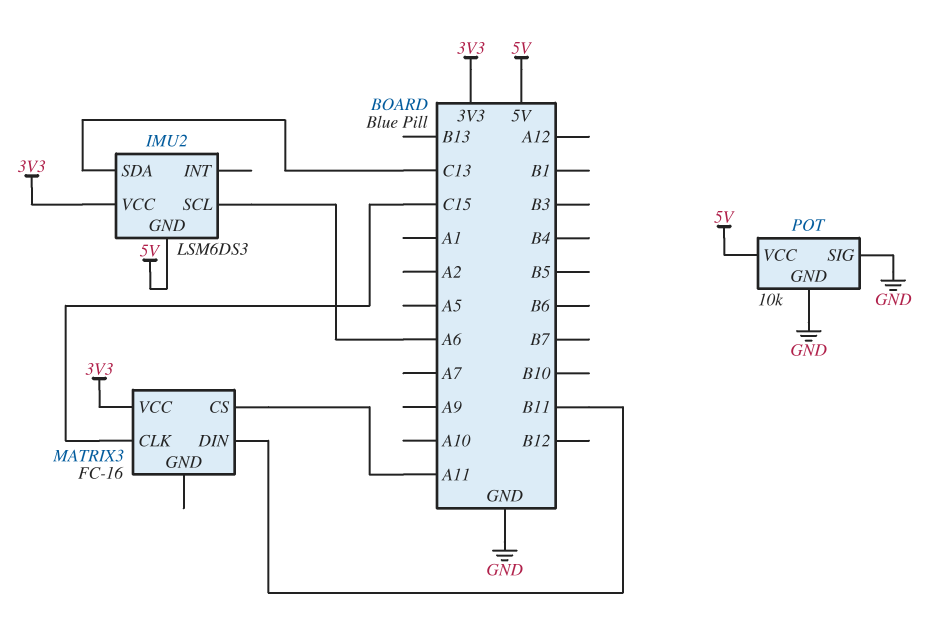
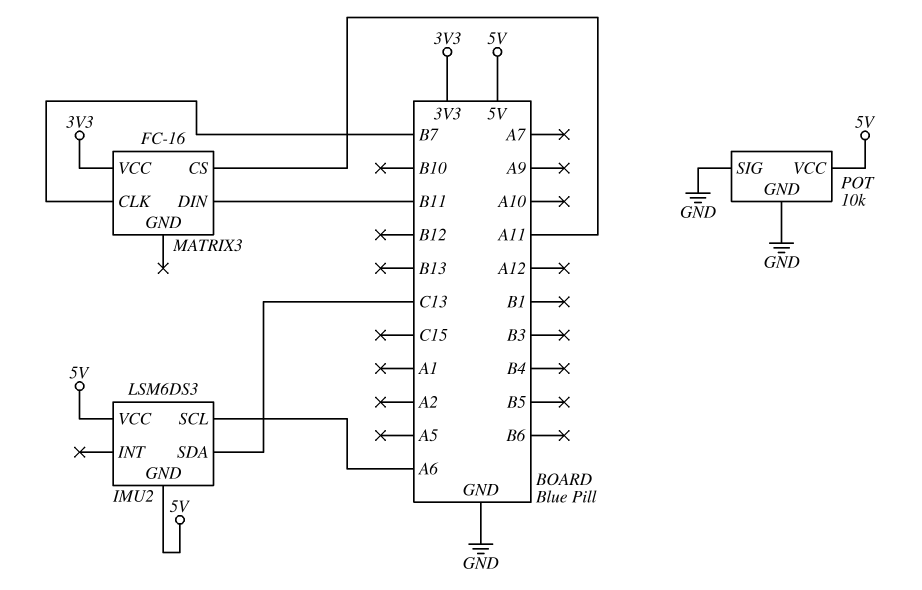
IMU2 pin VCC: 3V3 -> 5V
MATRIX3 pin CLK: C15 -> B7

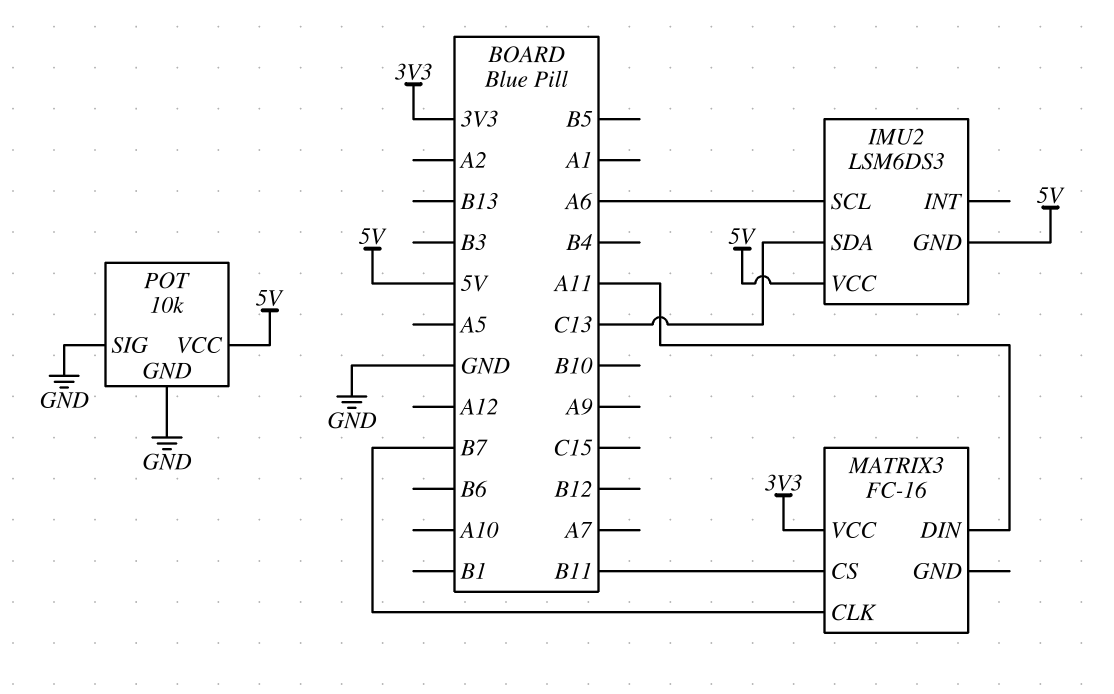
MATRIX3 pin CS: A11 -> B11
MATRIX3 pin DIN: B11 -> A11

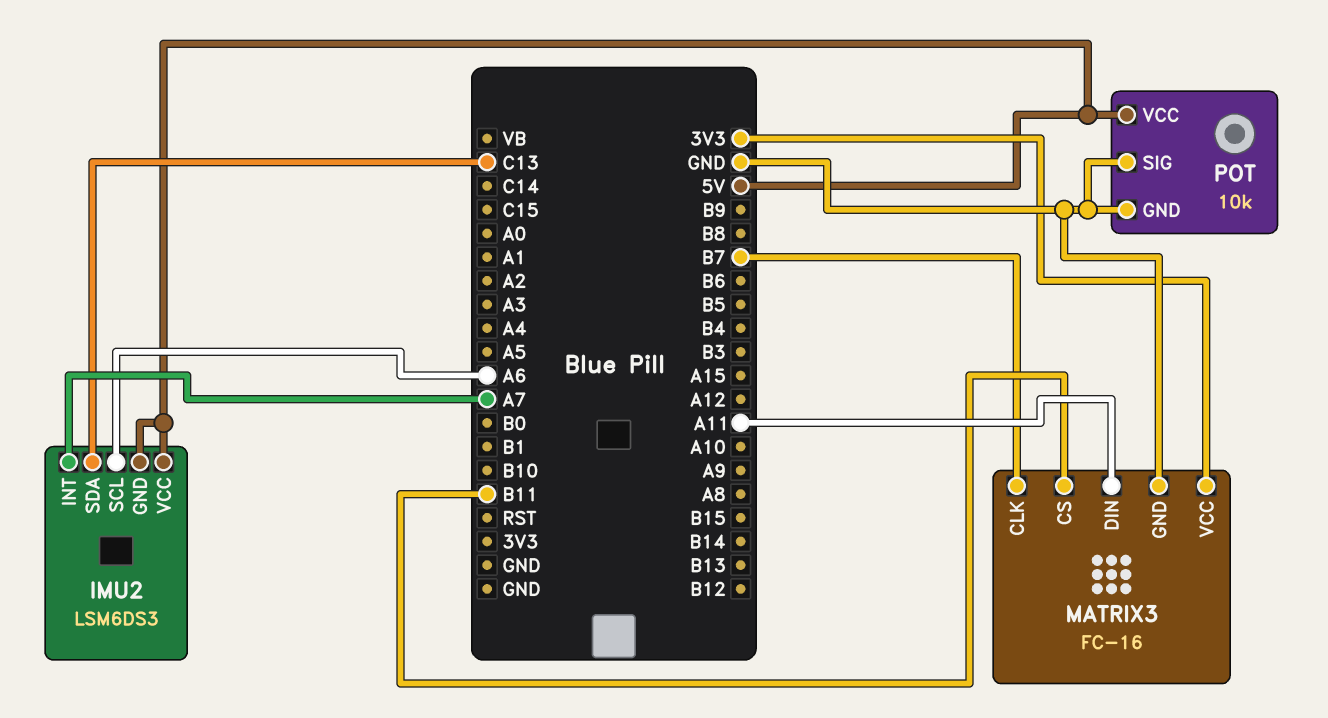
IMU2 pin INT: none -> A7
MATRIX3 pin GND: none -> GND

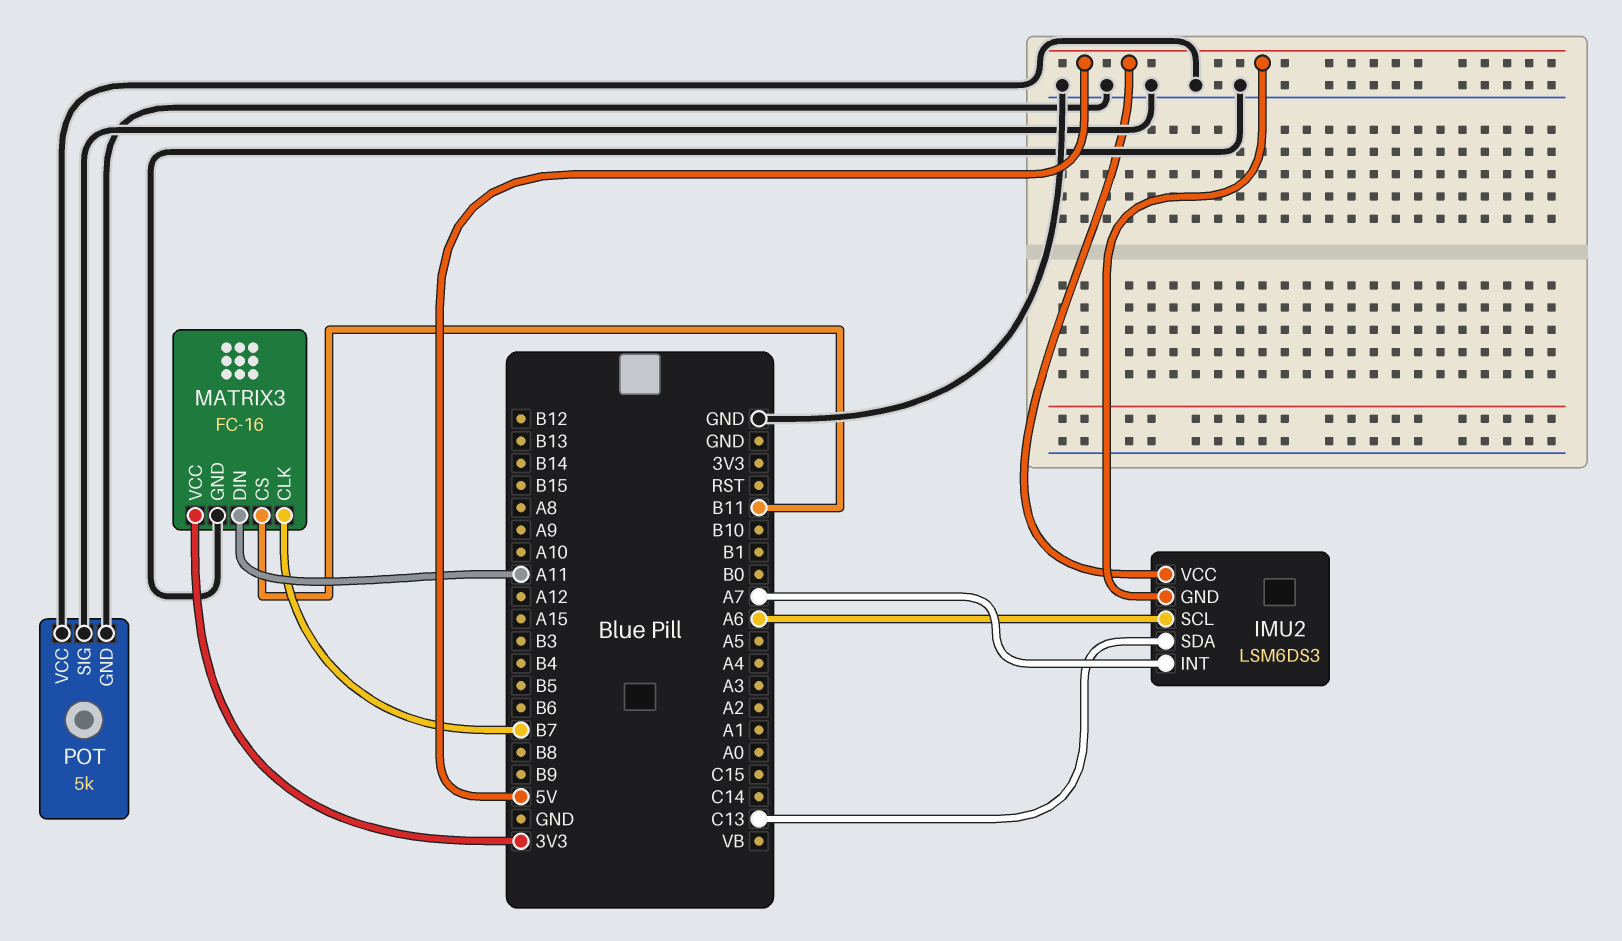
POT: 10k -> 5k
POT pin VCC: 5V -> GND

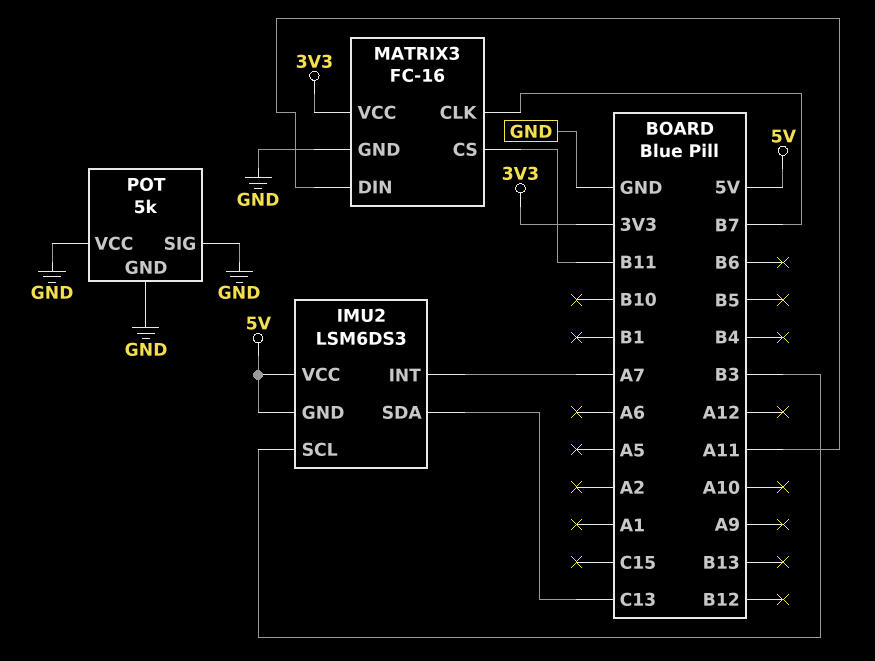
IMU2 pin SCL: A6 -> B3

